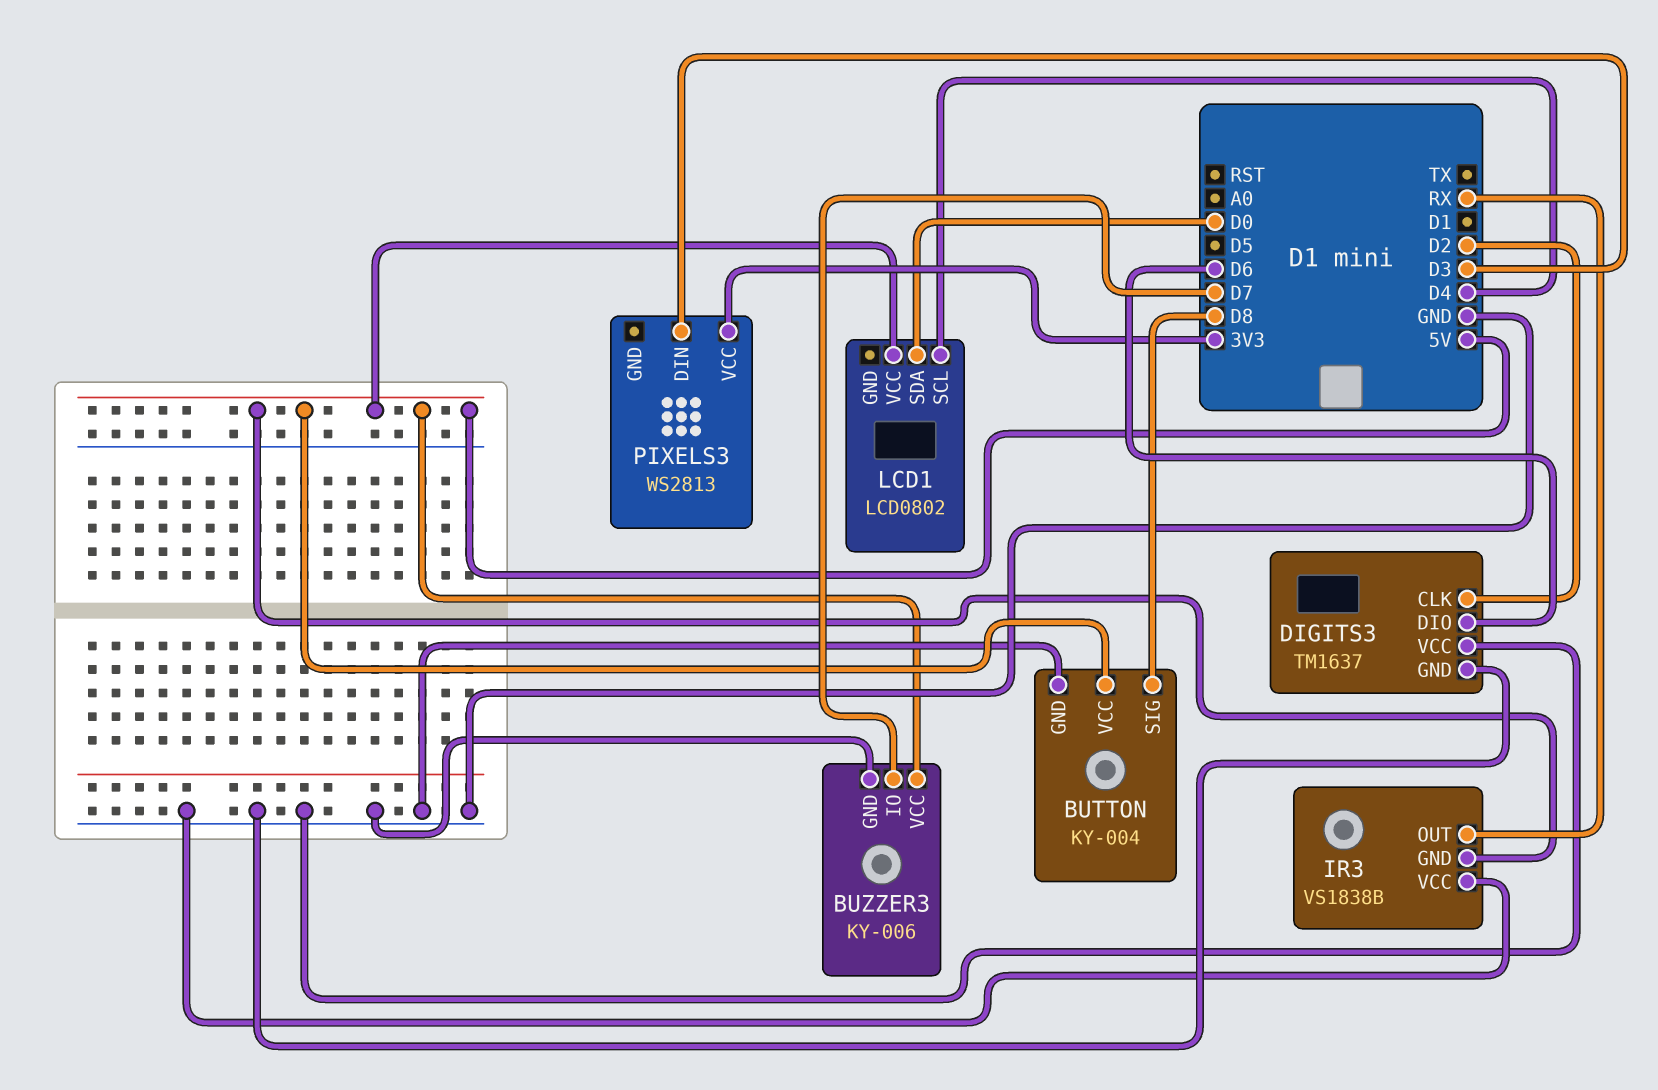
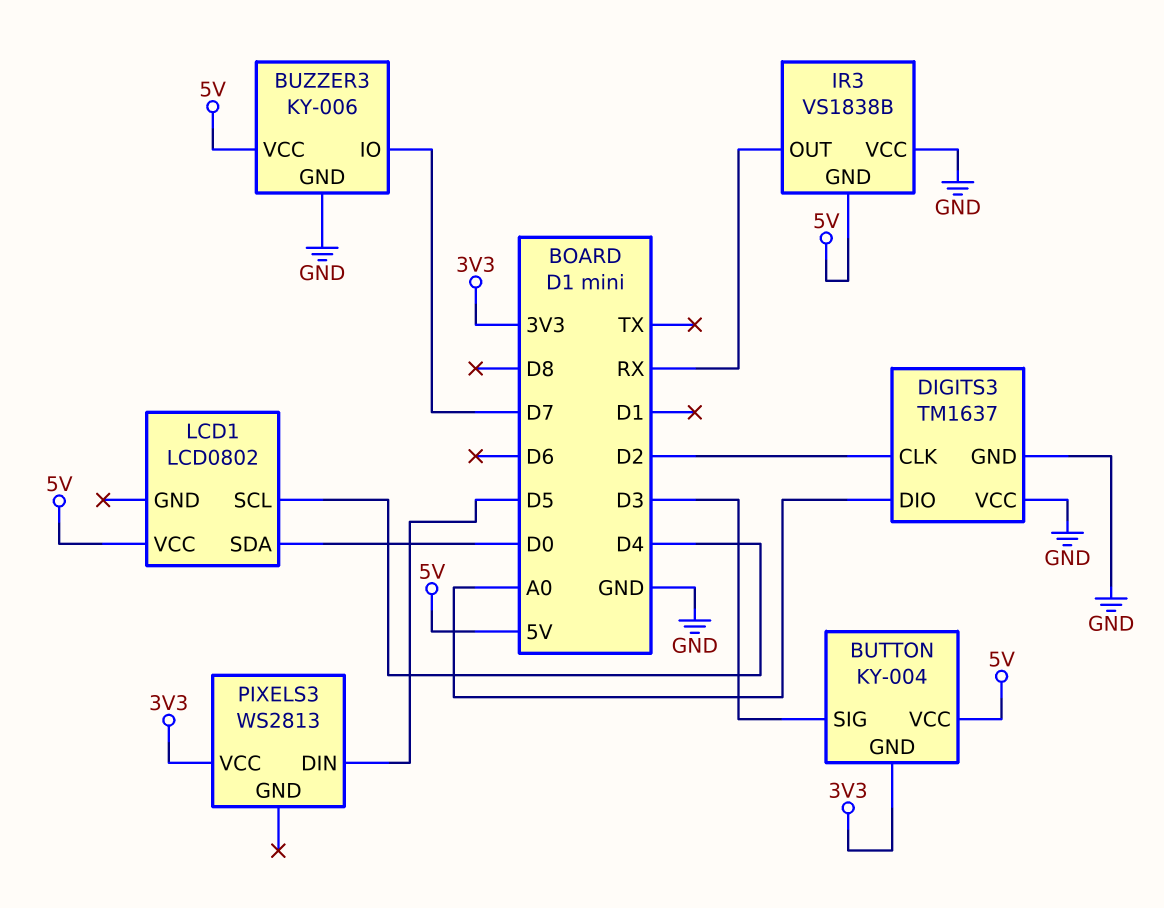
BUTTON pin GND: GND -> 3V3
BUTTON pin SIG: D8 -> D3
DIGITS3 pin DIO: D6 -> A0
PIXELS3 pin DIN: D3 -> D5

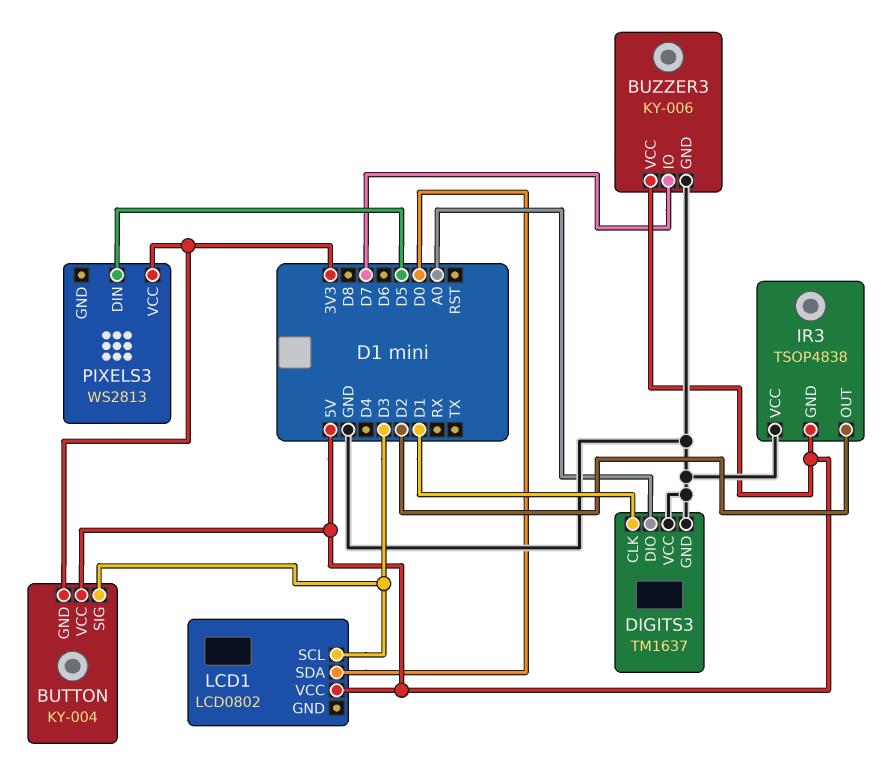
DIGITS3 pin CLK: D2 -> D1
IR3: VS1838B -> TSOP4838
IR3 pin OUT: RX -> D2
LCD1 pin SCL: D4 -> D3

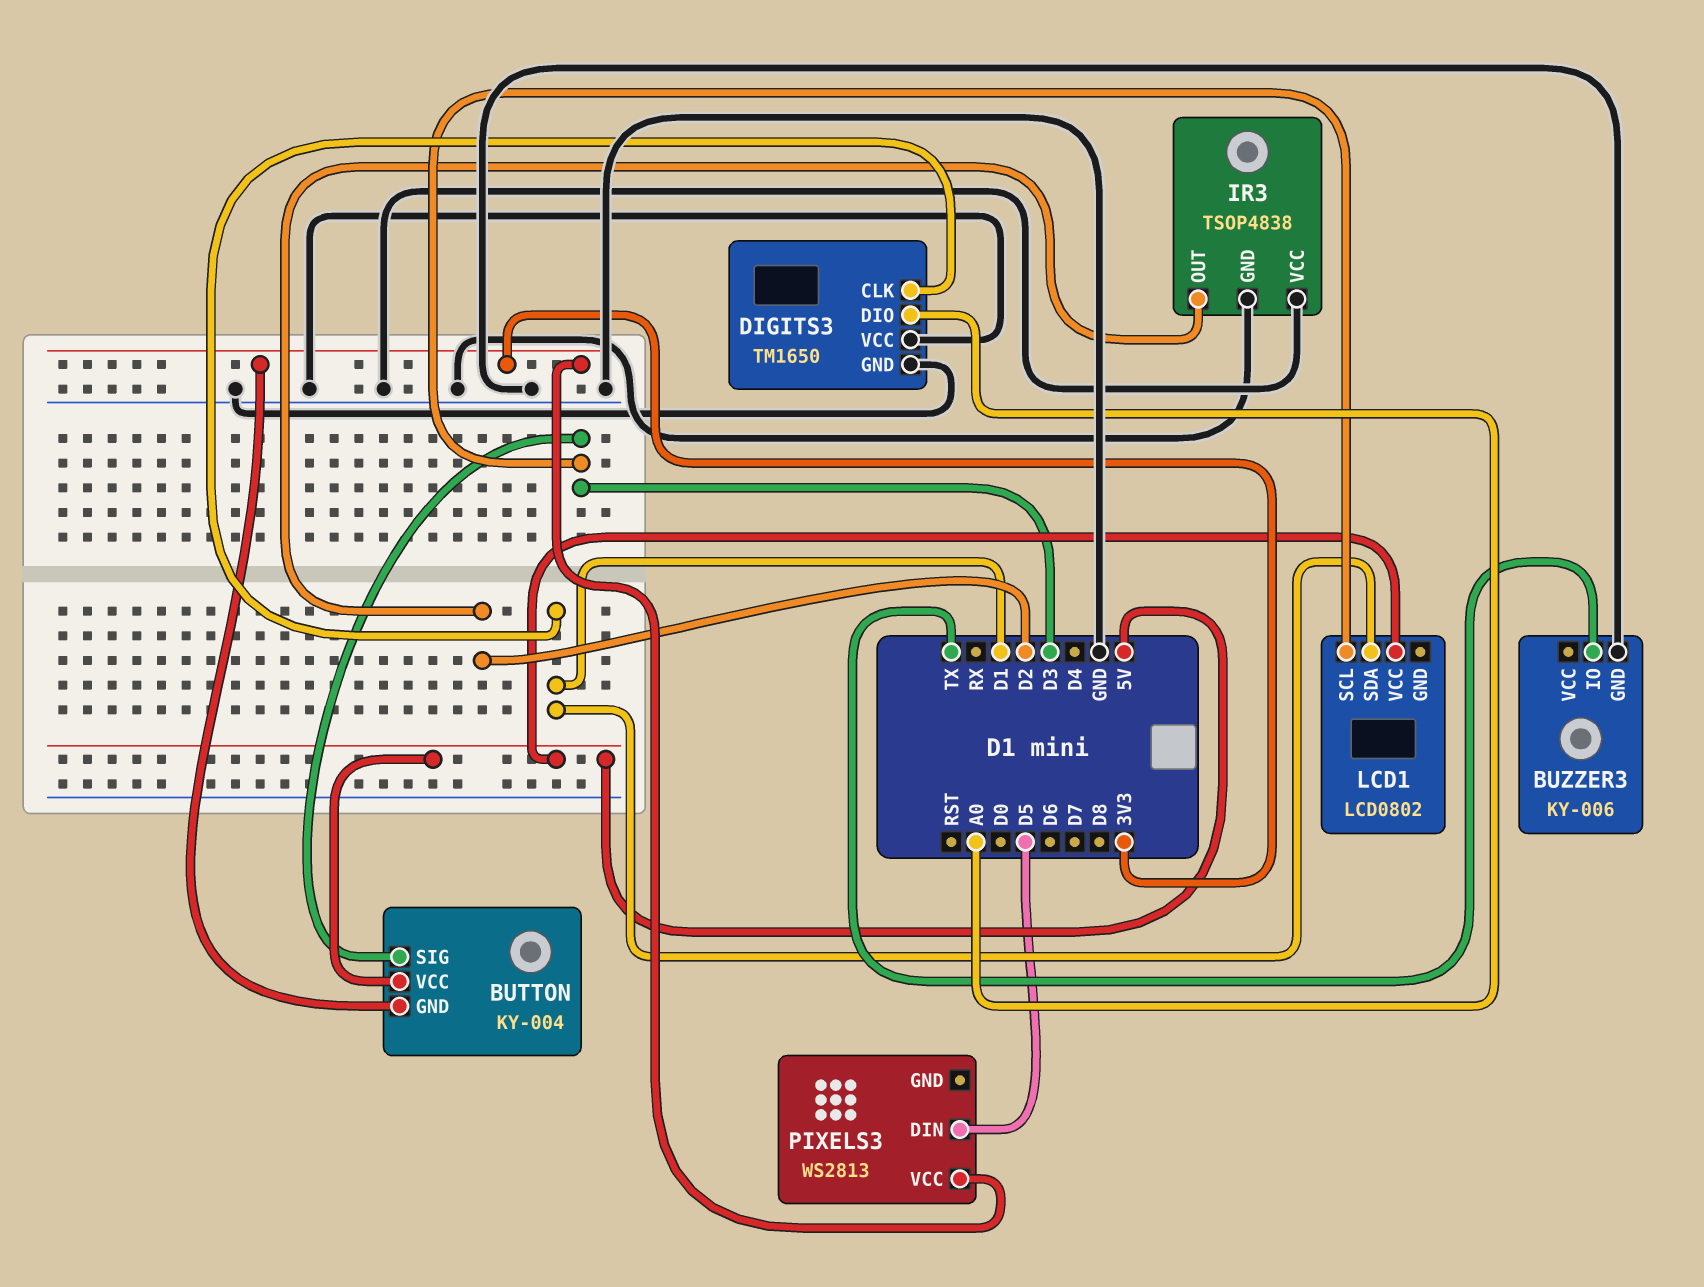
BUZZER3 pin IO: D7 -> TX
BUZZER3 pin VCC: 5V -> none
DIGITS3: TM1637 -> TM1650
IR3 pin GND: 5V -> GND
LCD1 pin SDA: D0 -> D1

